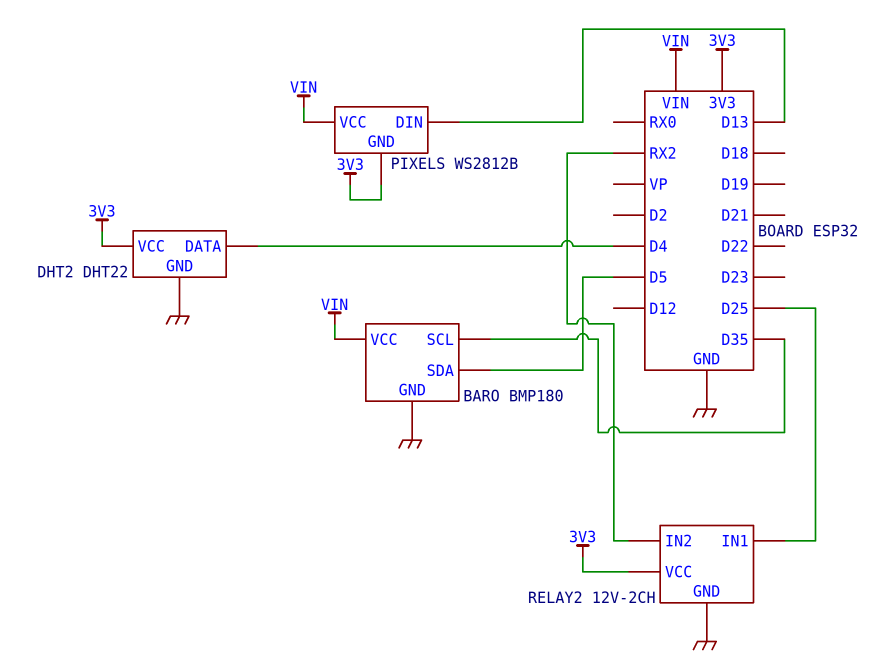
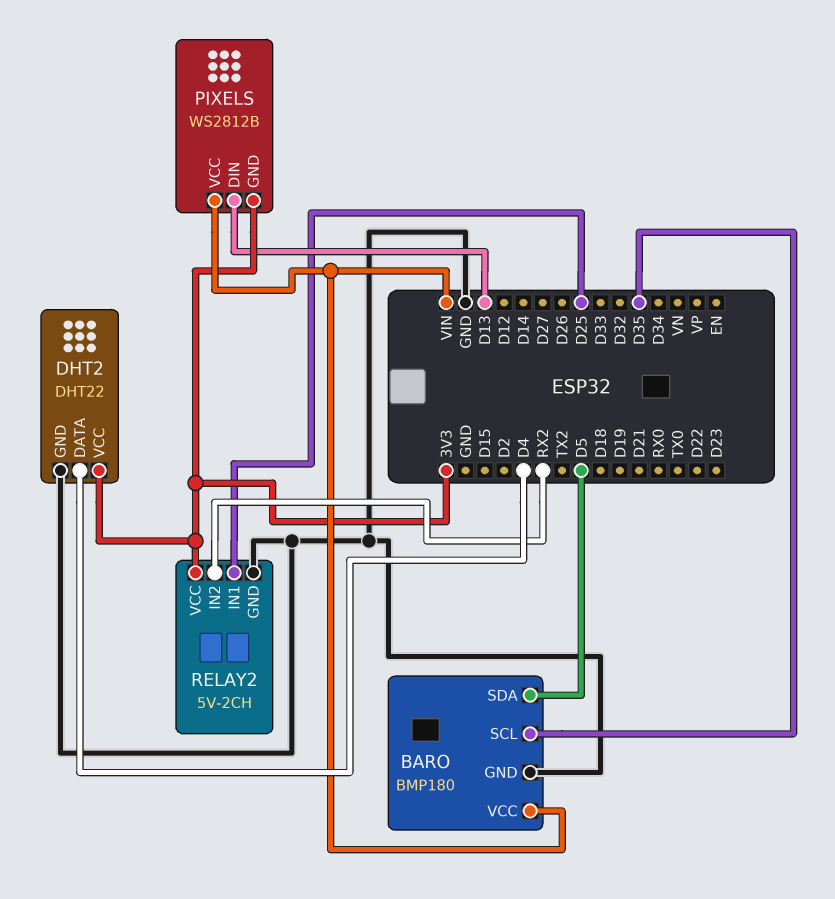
RELAY2: 12V-2CH -> 5V-2CH

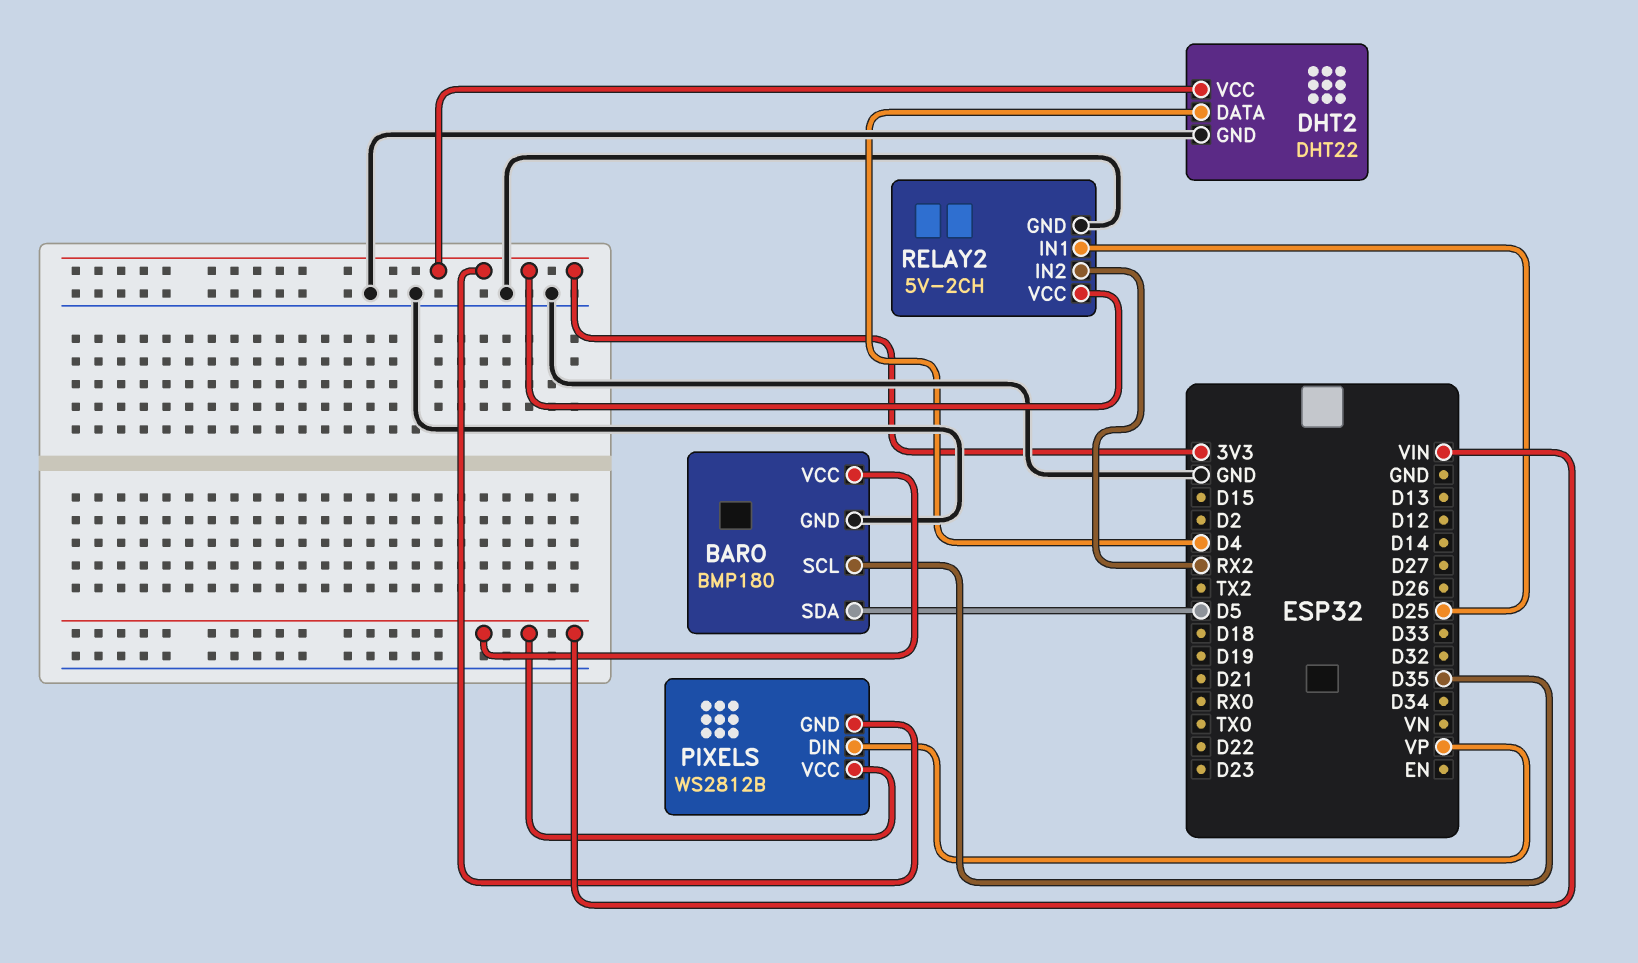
PIXELS pin DIN: D13 -> VP

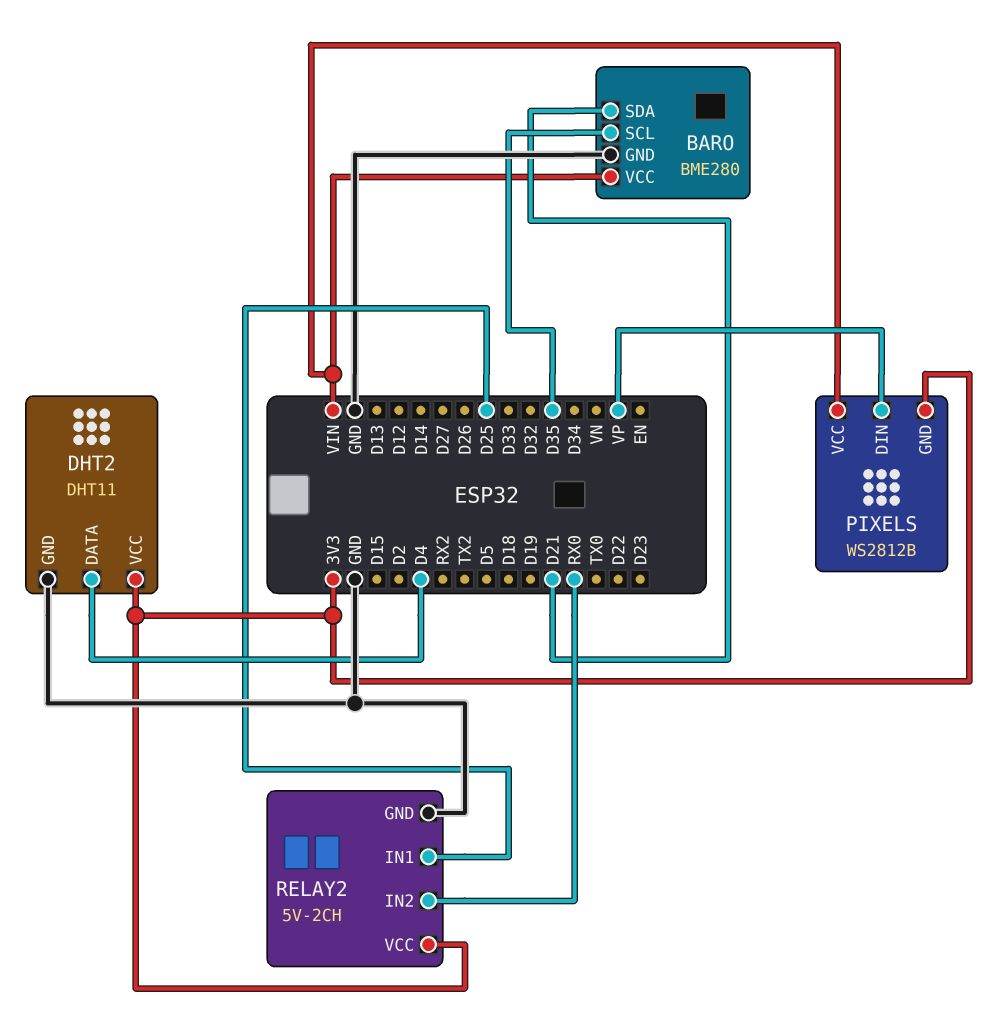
BARO: BMP180 -> BME280
BARO pin SDA: D5 -> D21
DHT2: DHT22 -> DHT11
RELAY2 pin IN2: RX2 -> RX0

